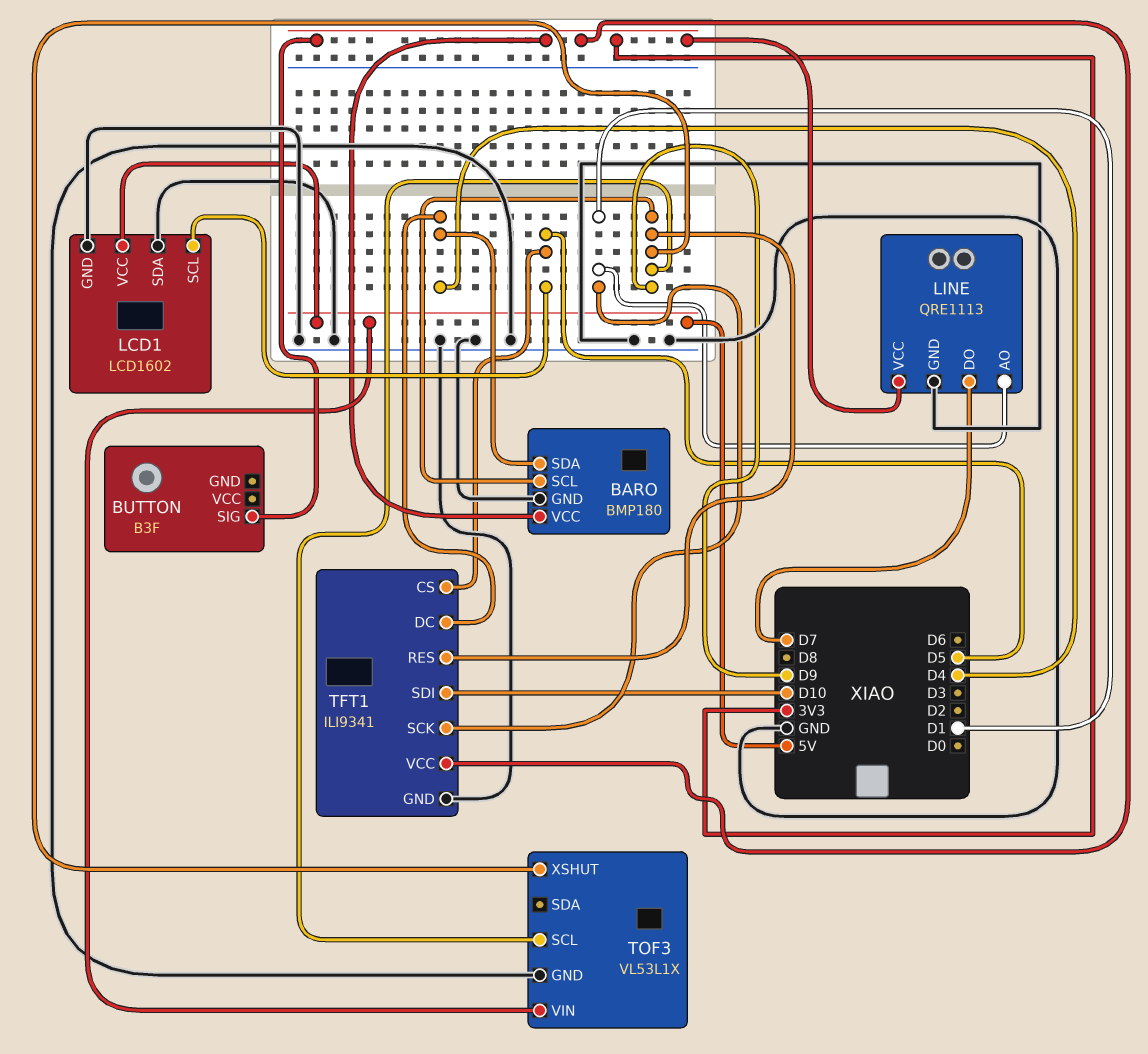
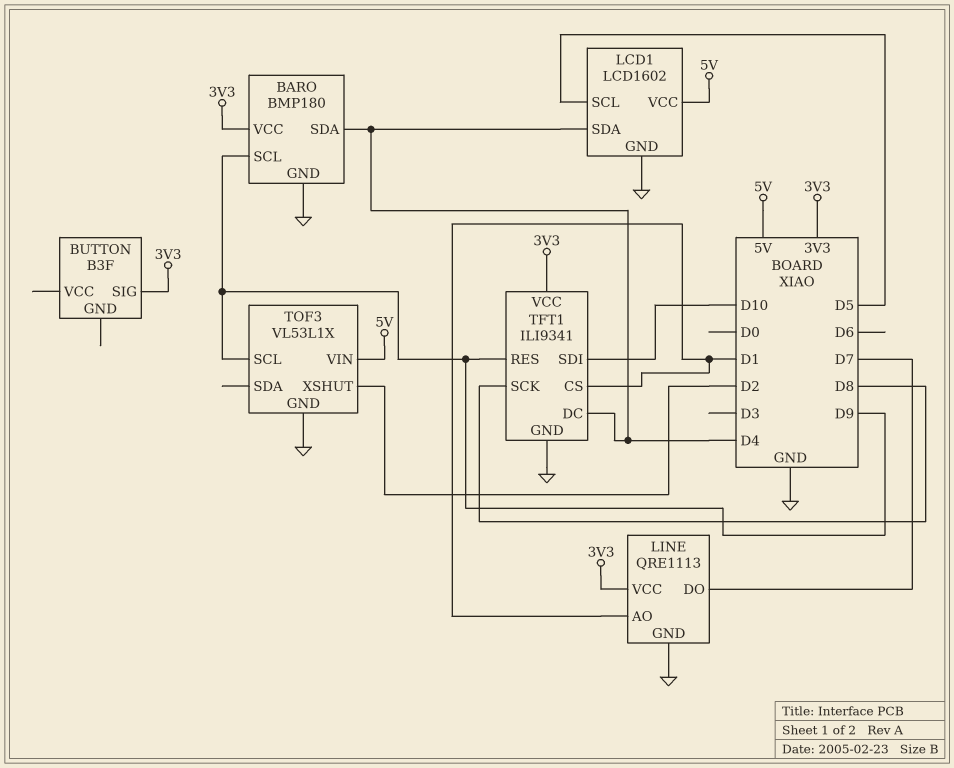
LCD1 pin SDA: GND -> D4
TFT1 pin CS: D5 -> D1
TFT1 pin SCK: D1 -> D8
TOF3 pin XSHUT: D9 -> D2

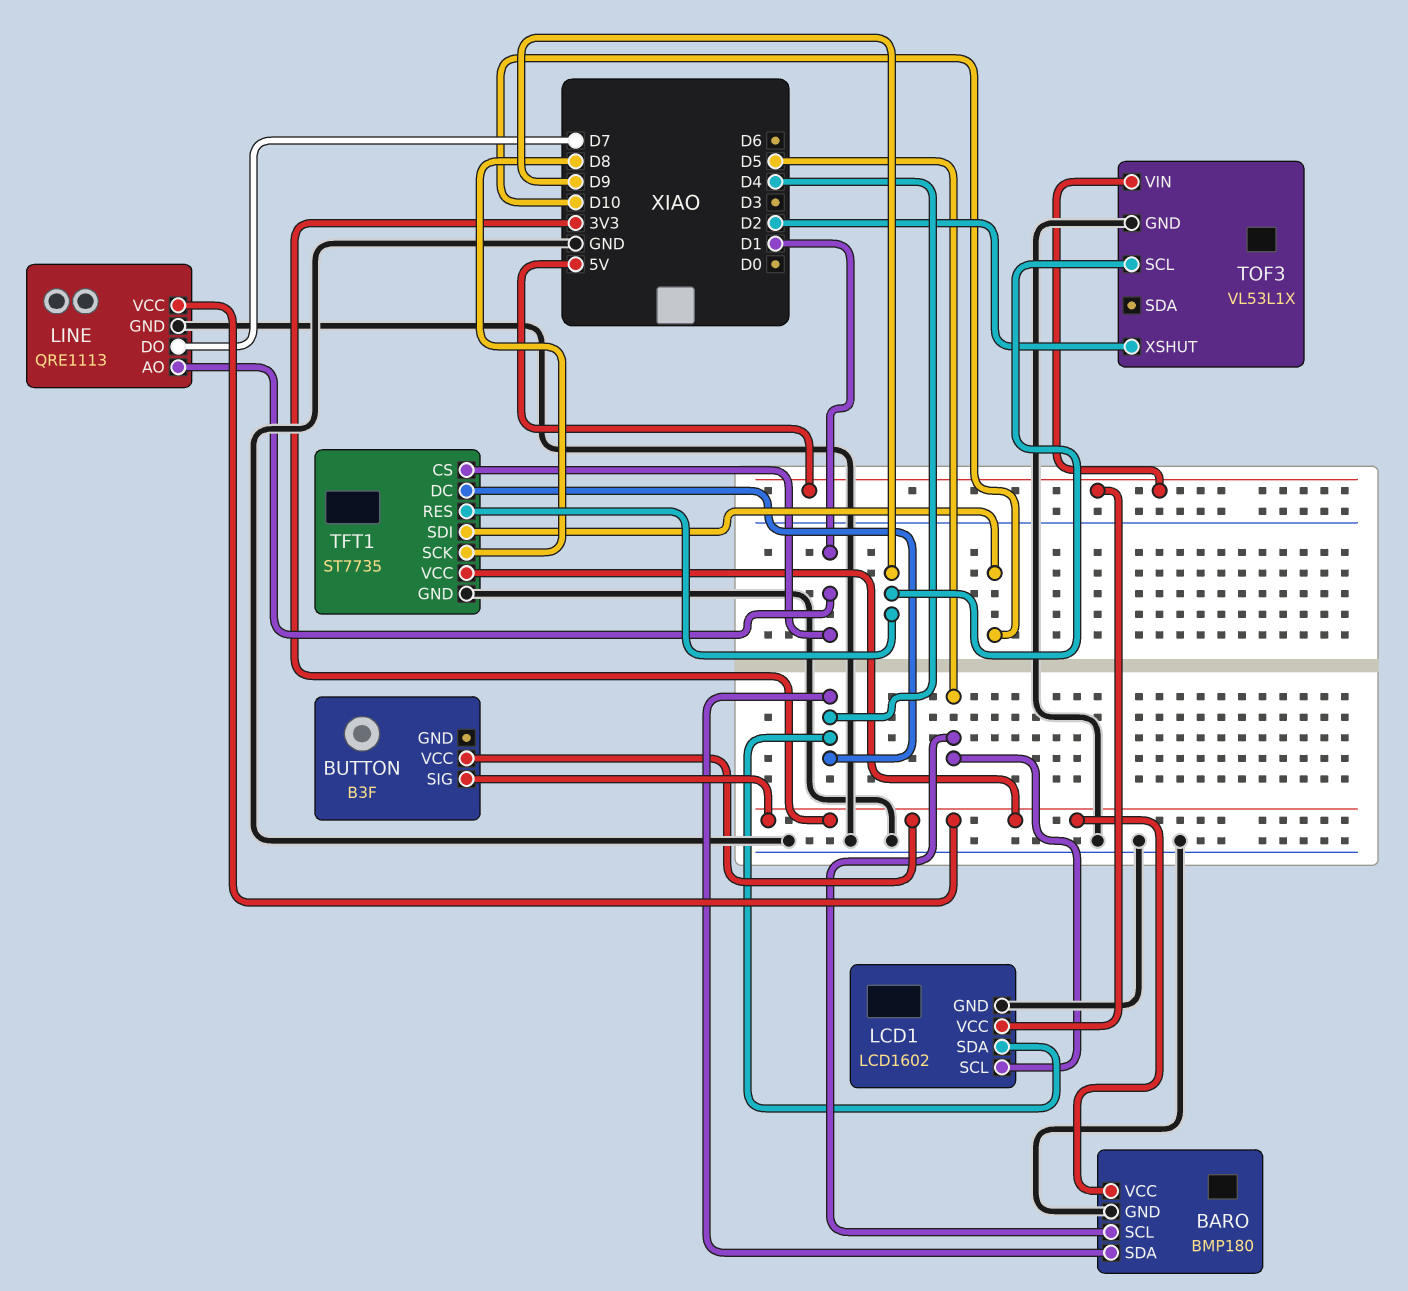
BARO pin SCL: D9 -> D5
BUTTON pin VCC: none -> 3V3
TFT1: ILI9341 -> ST7735

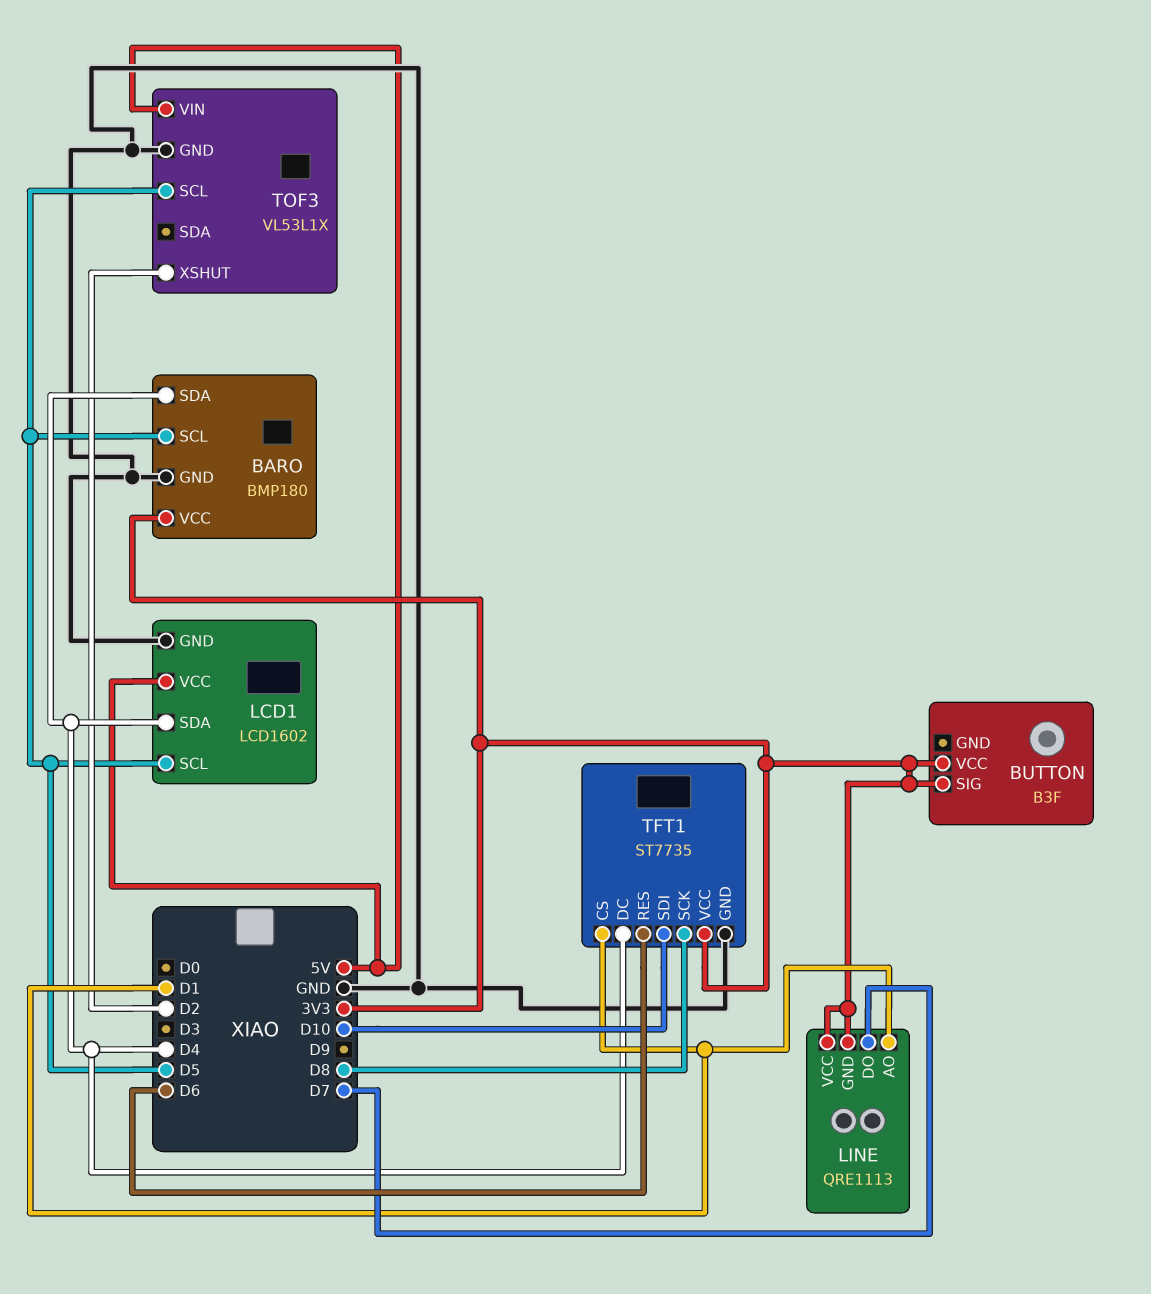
LINE pin GND: GND -> 3V3
TFT1 pin RES: D9 -> D6
TOF3 pin SCL: D9 -> D5

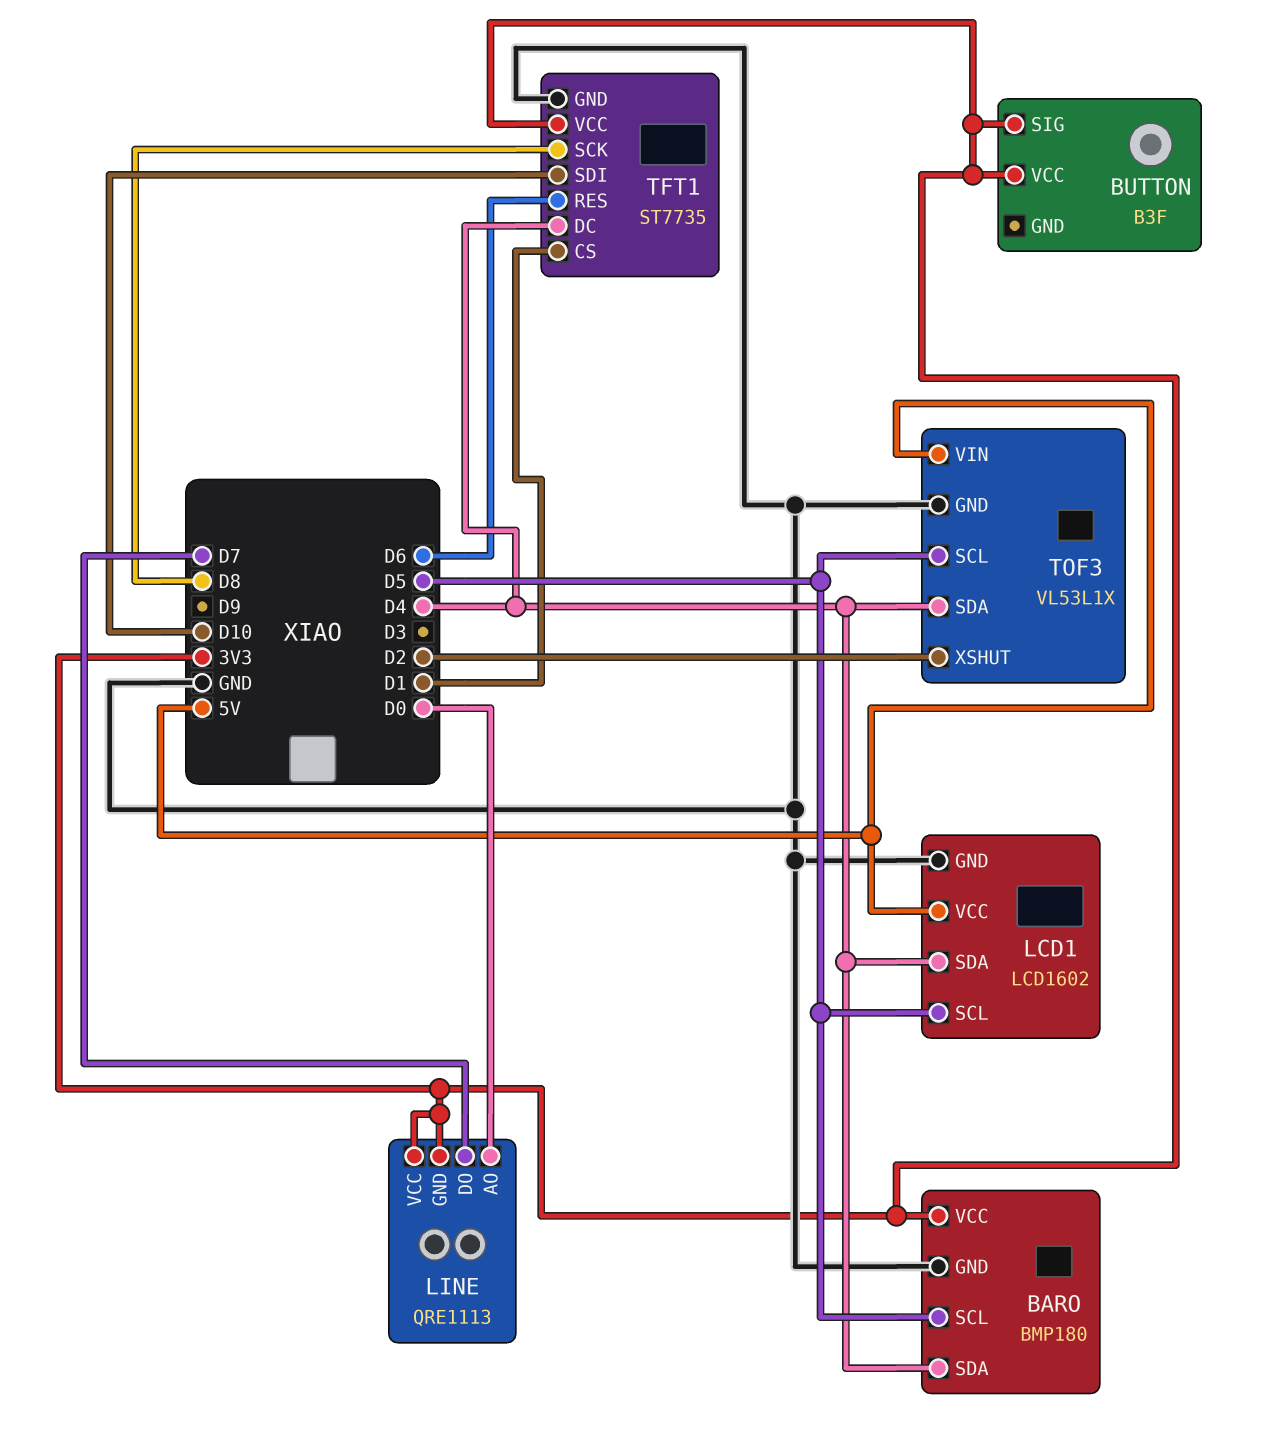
LINE pin AO: D1 -> D0
TOF3 pin SDA: none -> D4

